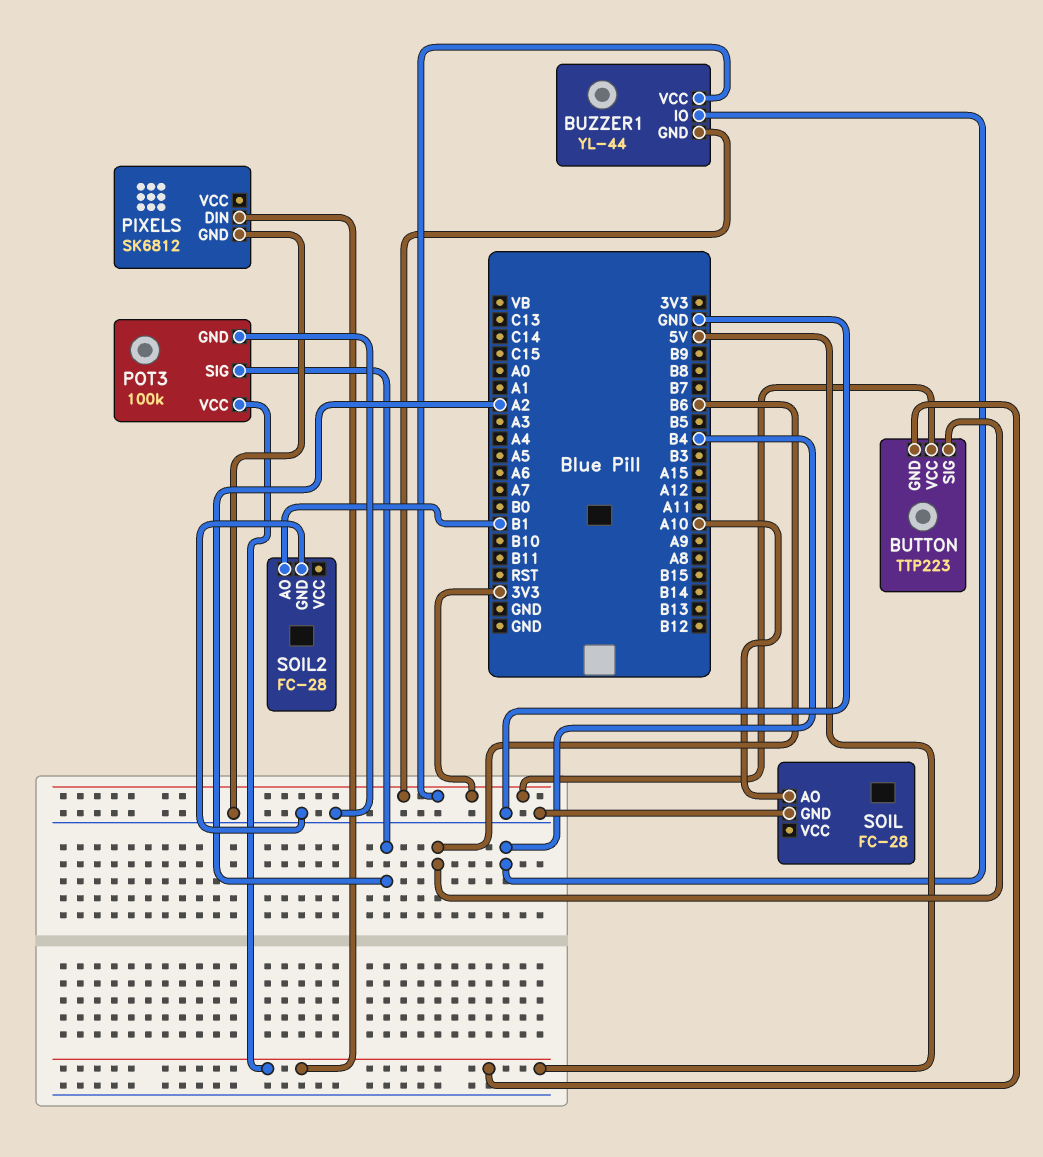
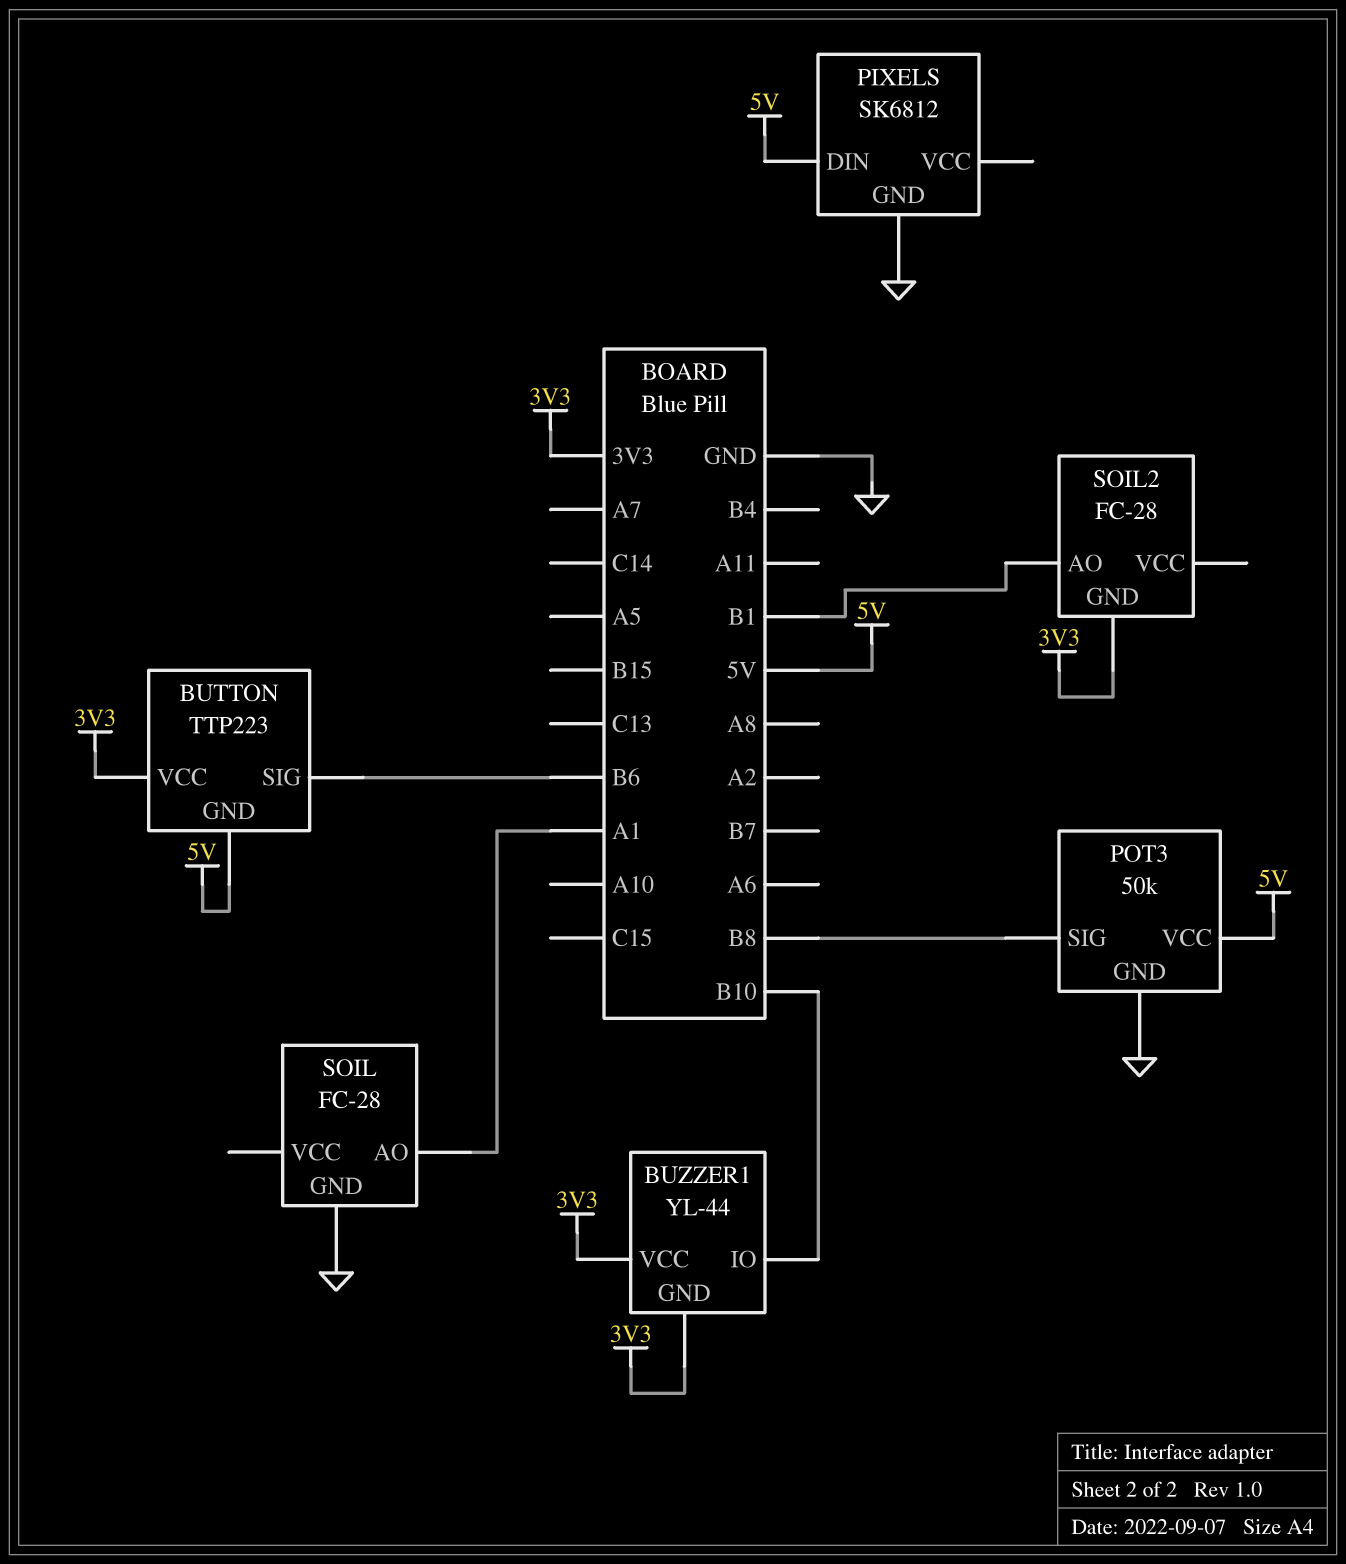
BUZZER1 pin IO: B4 -> B10
POT3: 100k -> 50k
POT3 pin SIG: A2 -> B8
SOIL pin AO: A10 -> A1
SOIL2 pin GND: GND -> 3V3

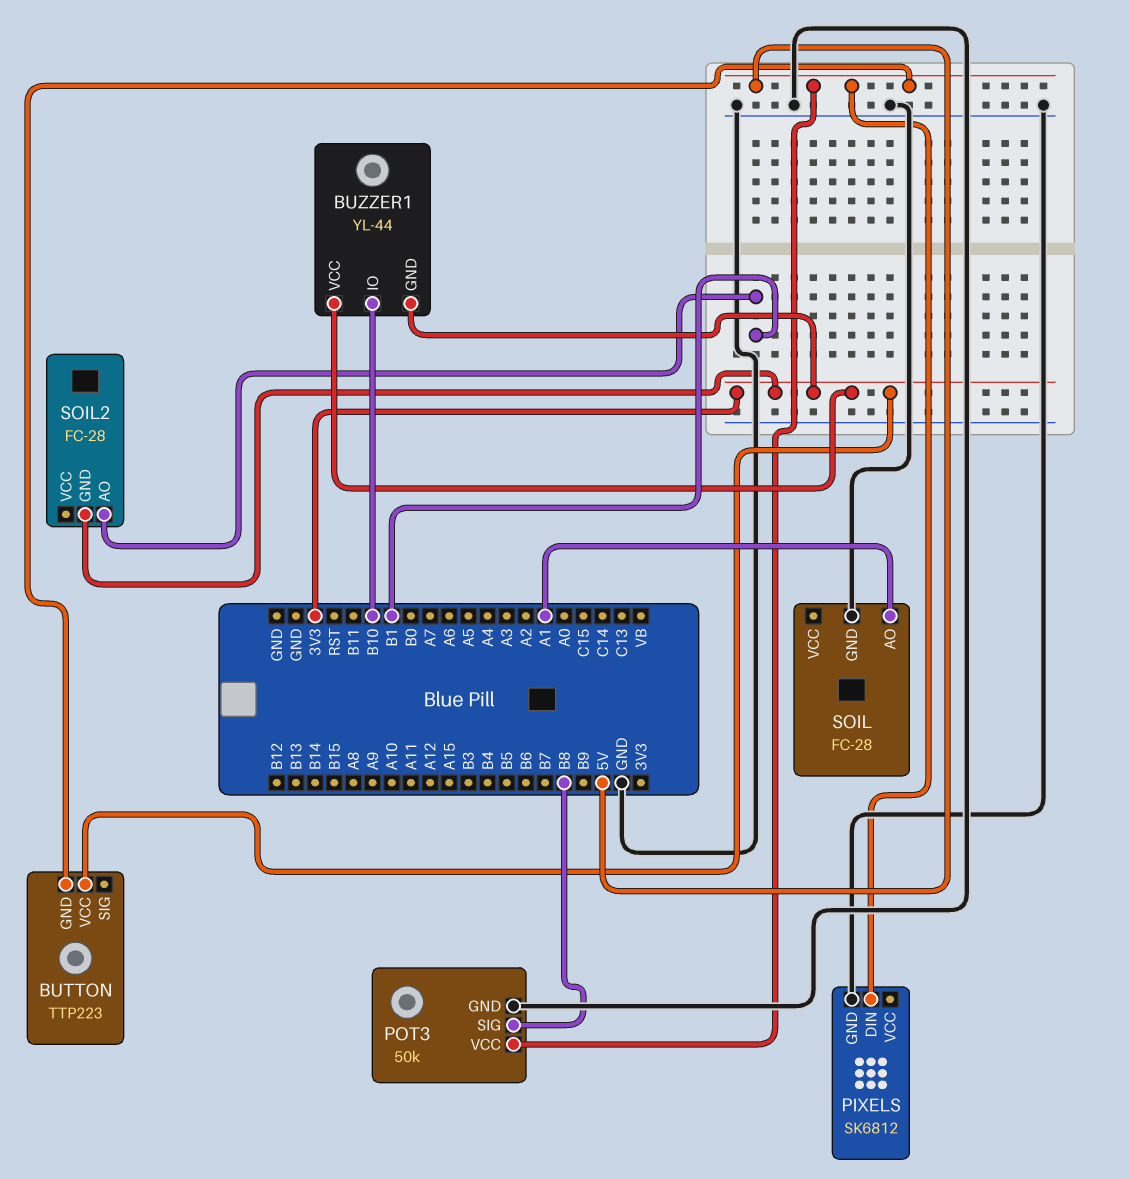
BUTTON pin SIG: B6 -> none

